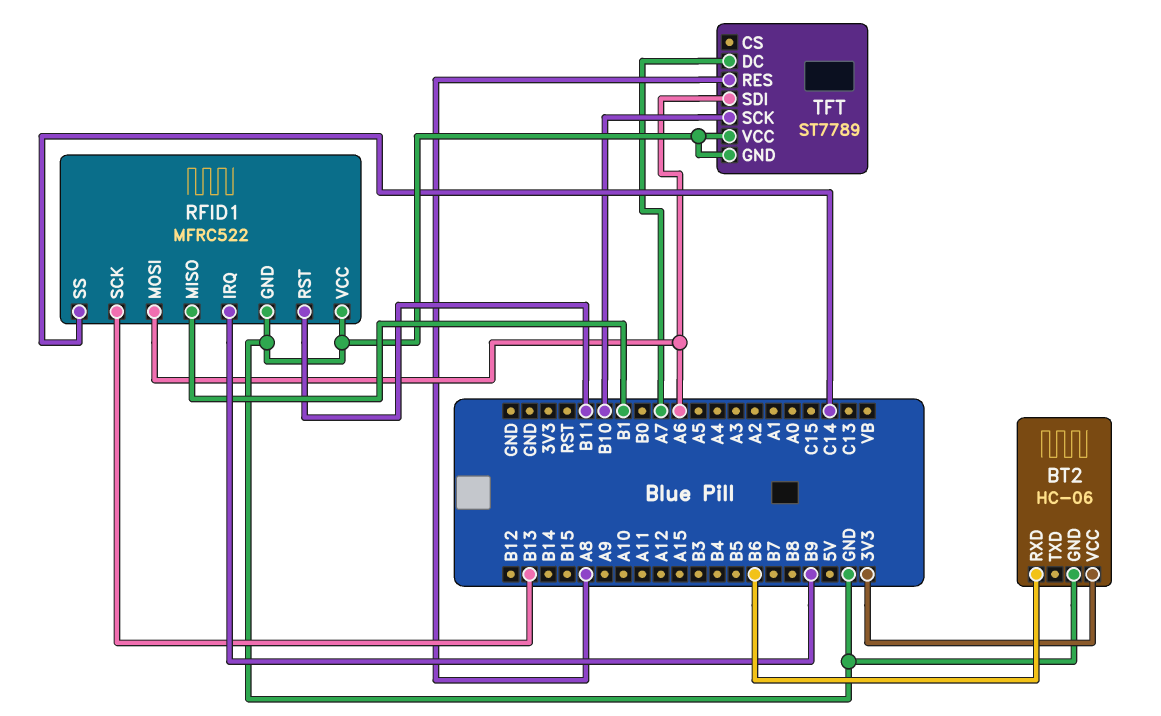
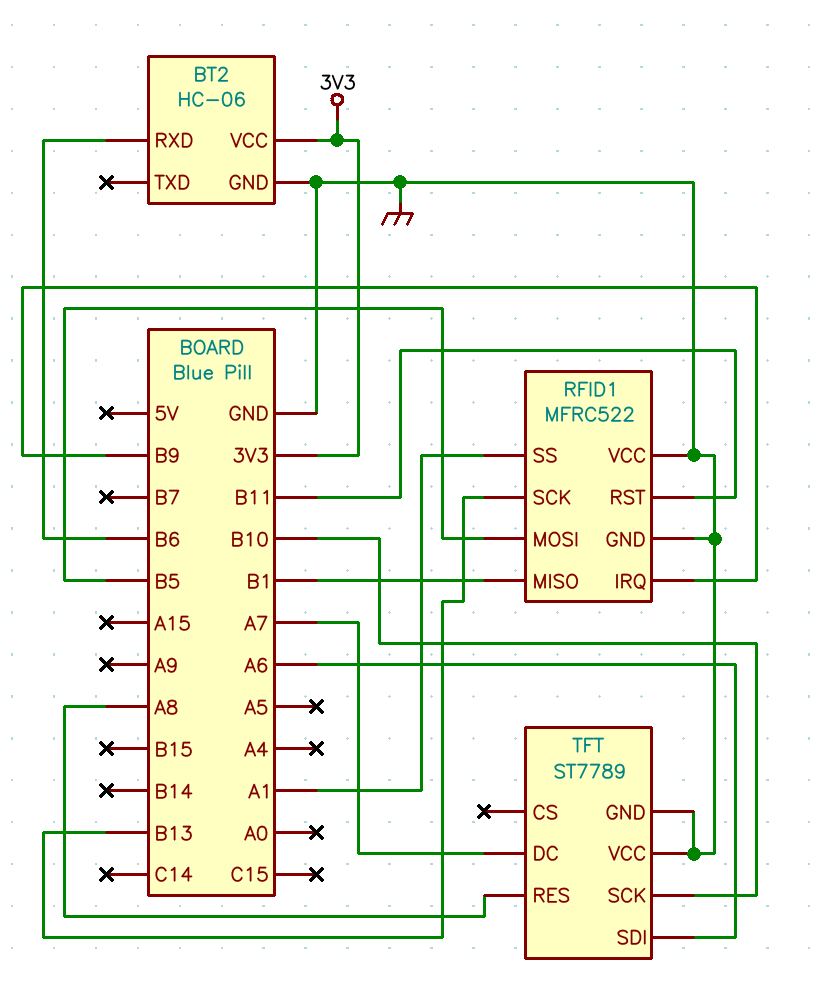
RFID1 pin MOSI: A6 -> B5
RFID1 pin SS: C14 -> A1

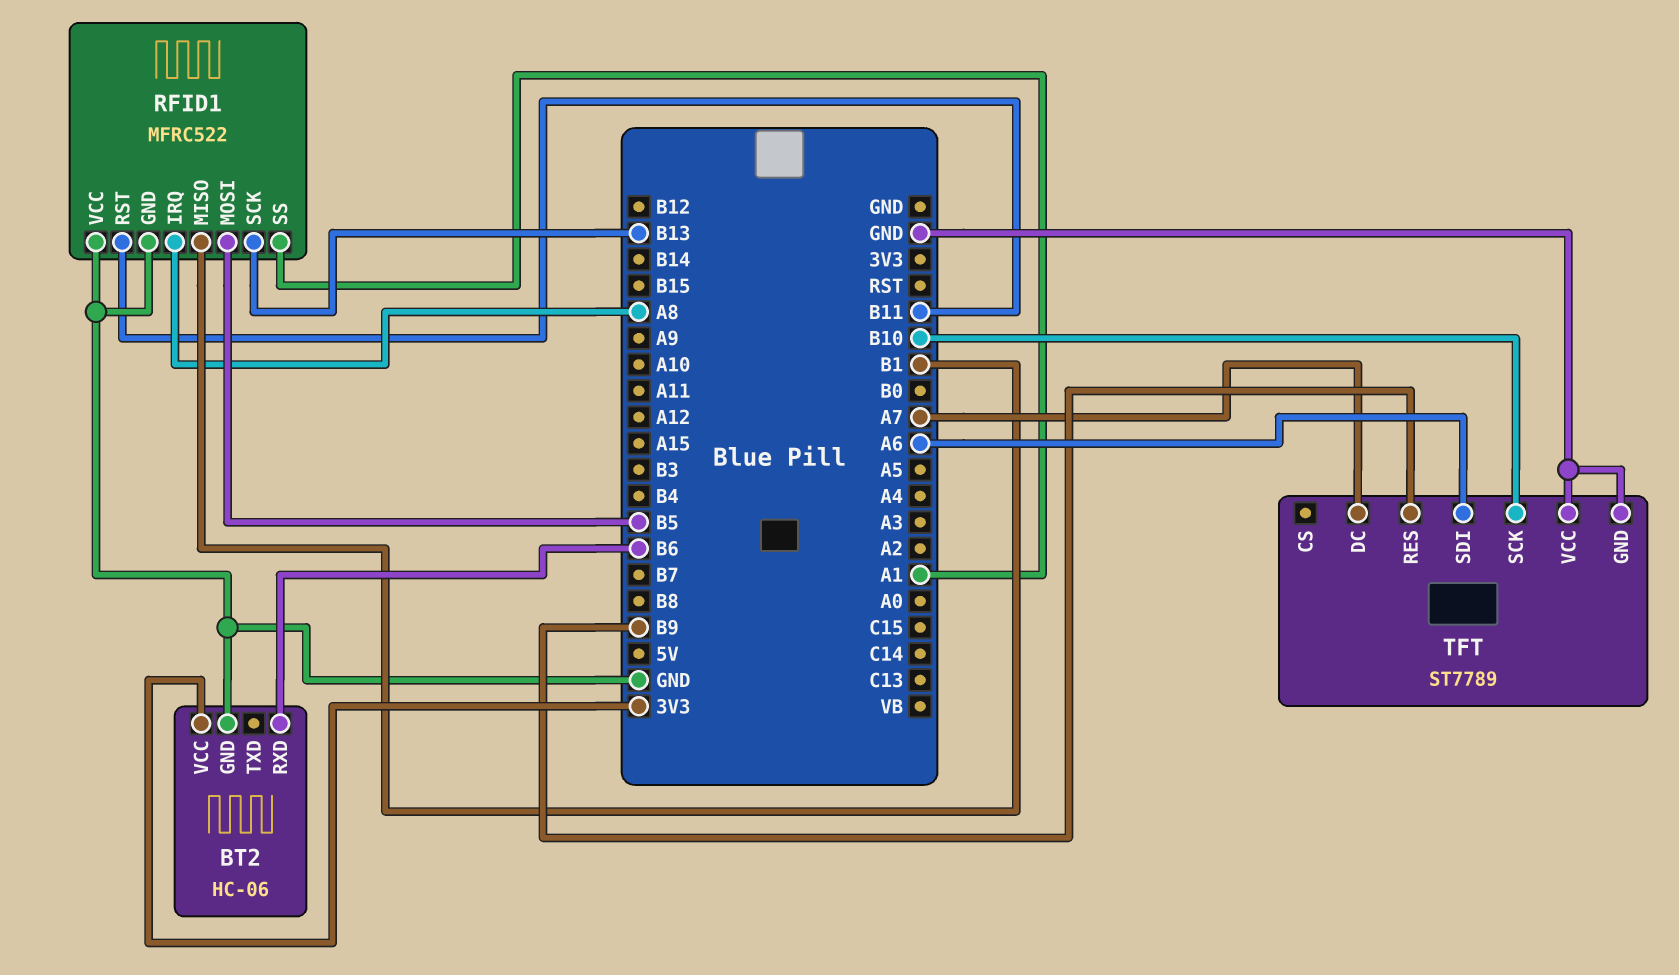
RFID1 pin IRQ: B9 -> A8
TFT pin RES: A8 -> B9

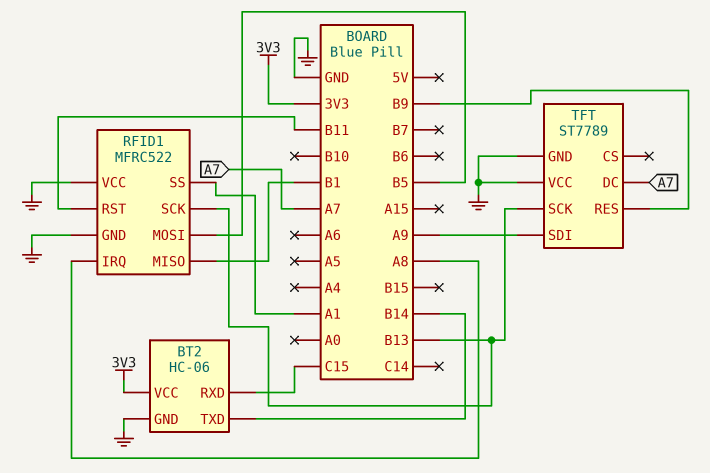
BT2 pin RXD: B6 -> C15
BT2 pin TXD: none -> B14
TFT pin SCK: B10 -> B13
TFT pin SDI: A6 -> A9

